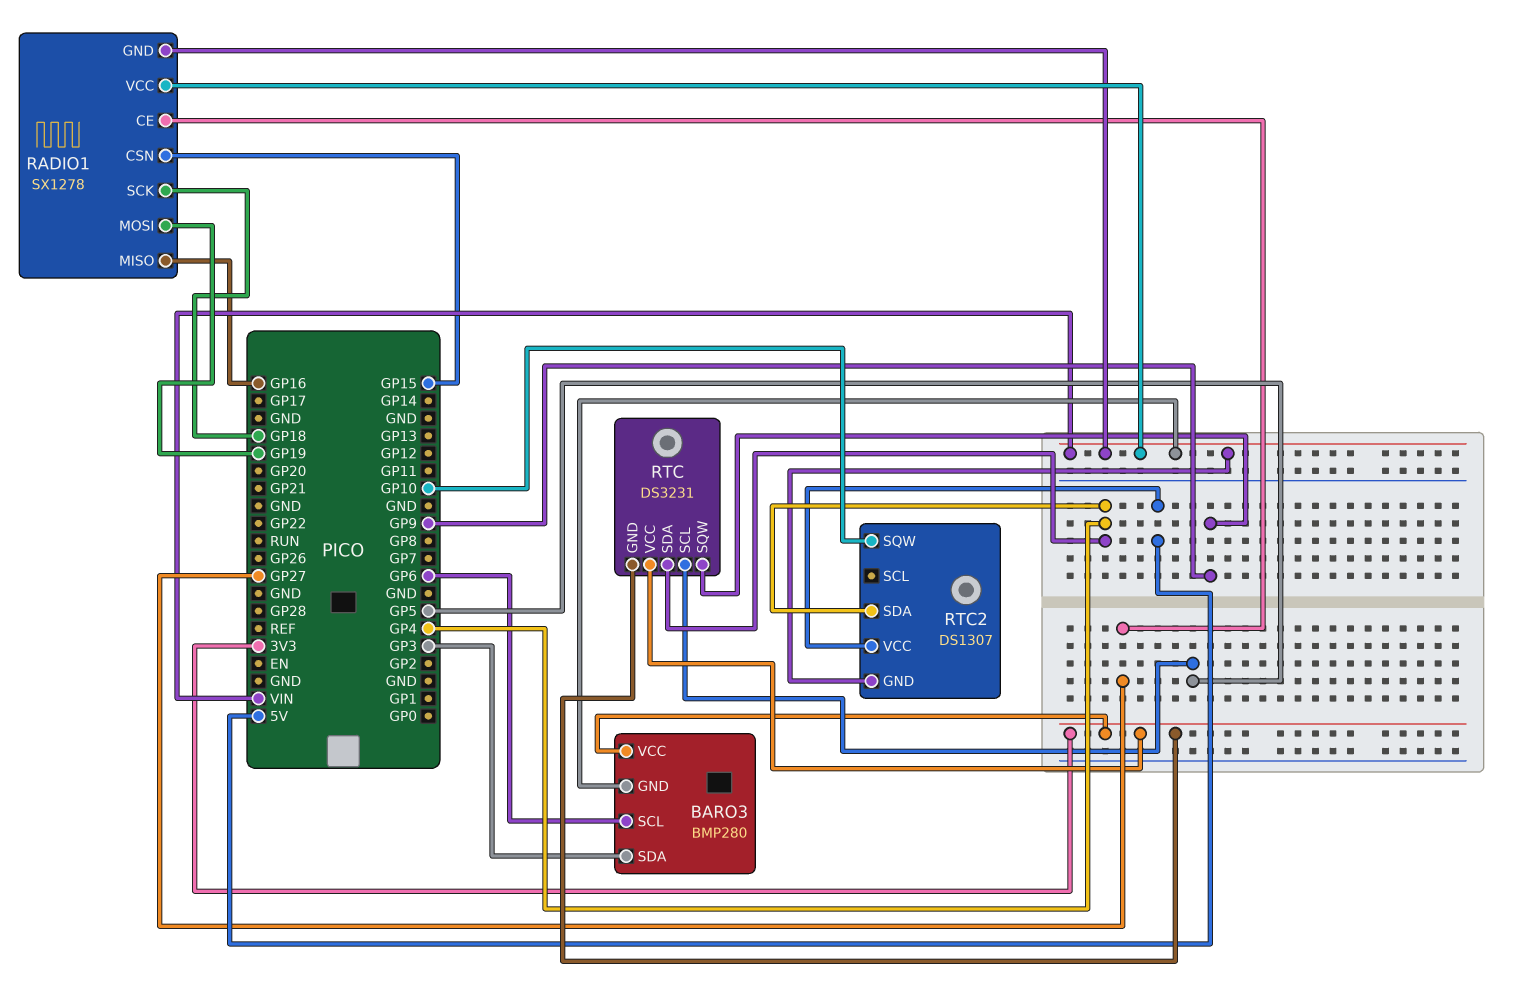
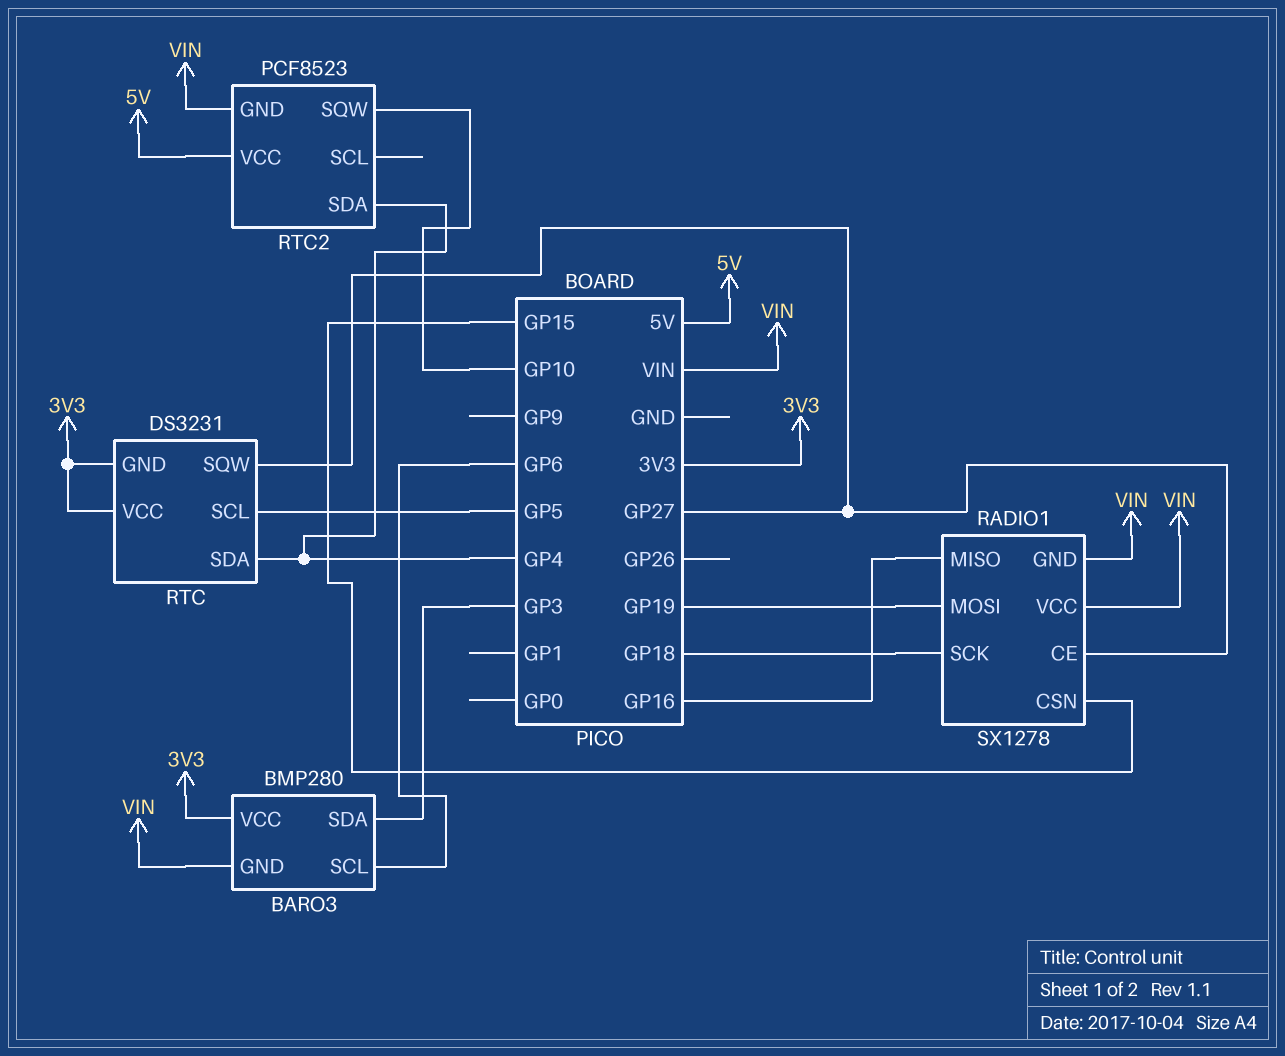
RTC pin SQW: GP9 -> GP27
RTC2: DS1307 -> PCF8523

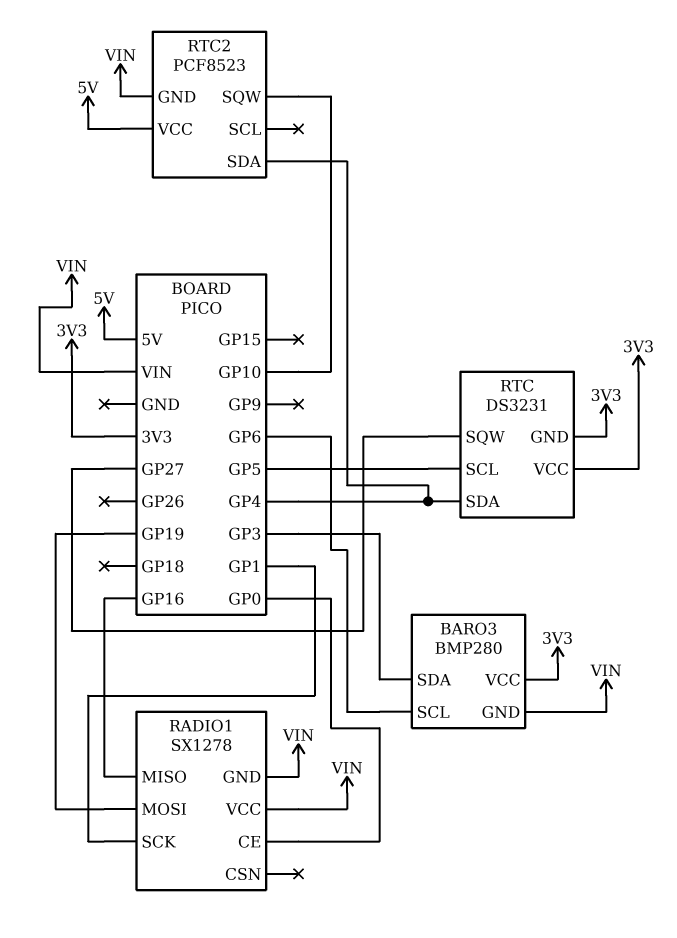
RADIO1 pin CE: GP27 -> GP0
RADIO1 pin CSN: GP15 -> none
RADIO1 pin SCK: GP18 -> GP1

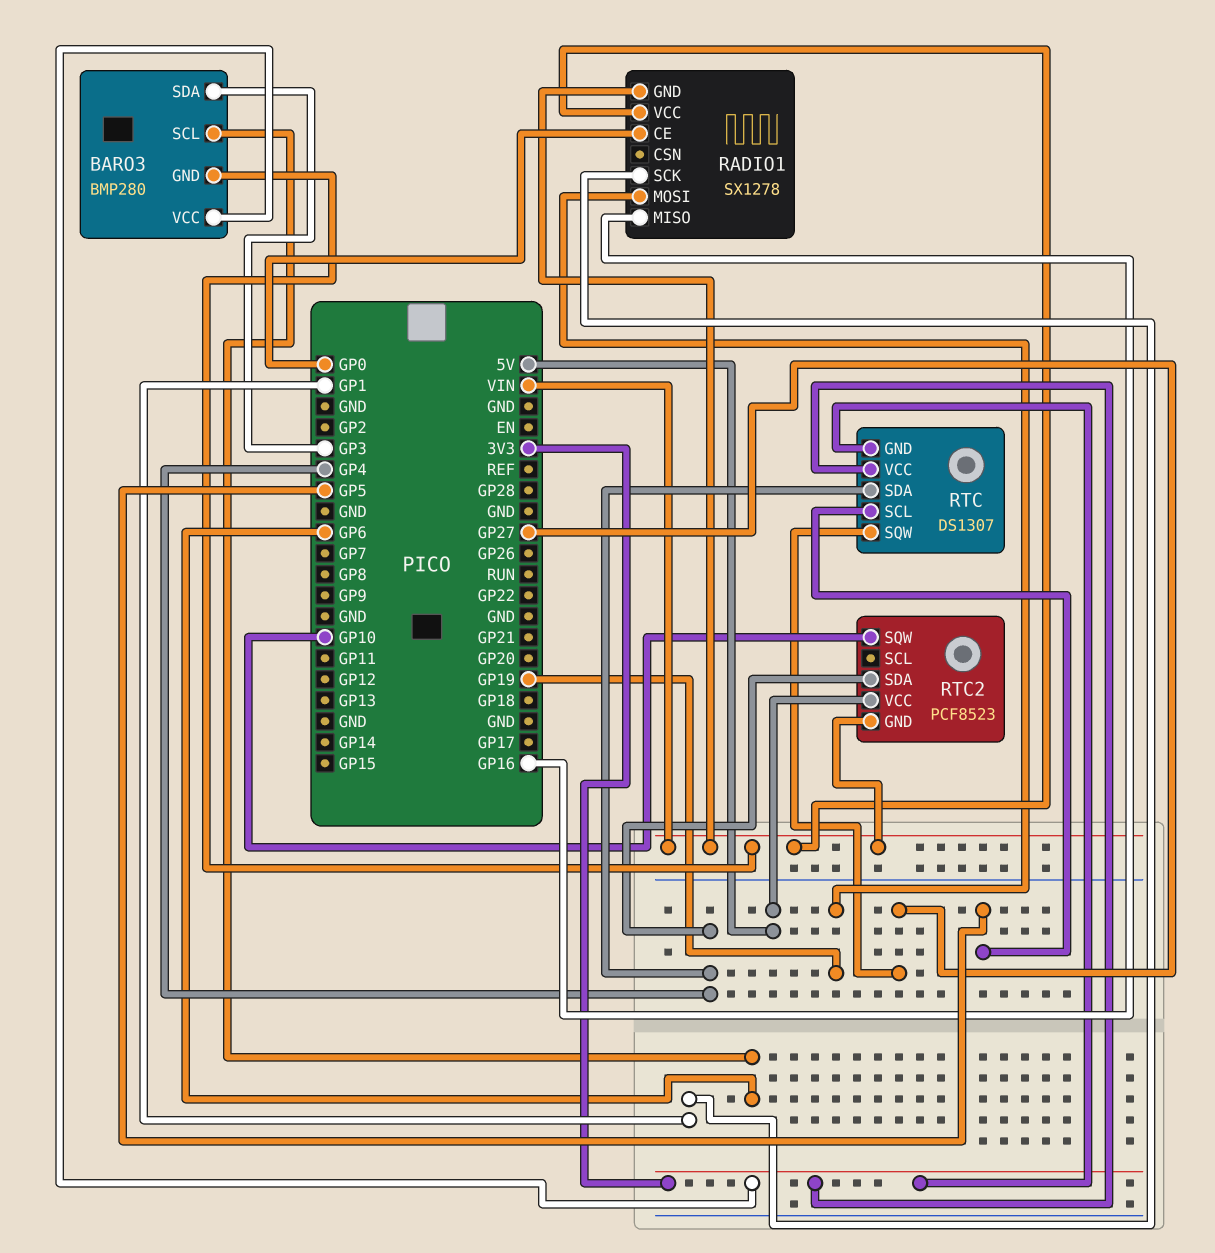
RTC: DS3231 -> DS1307

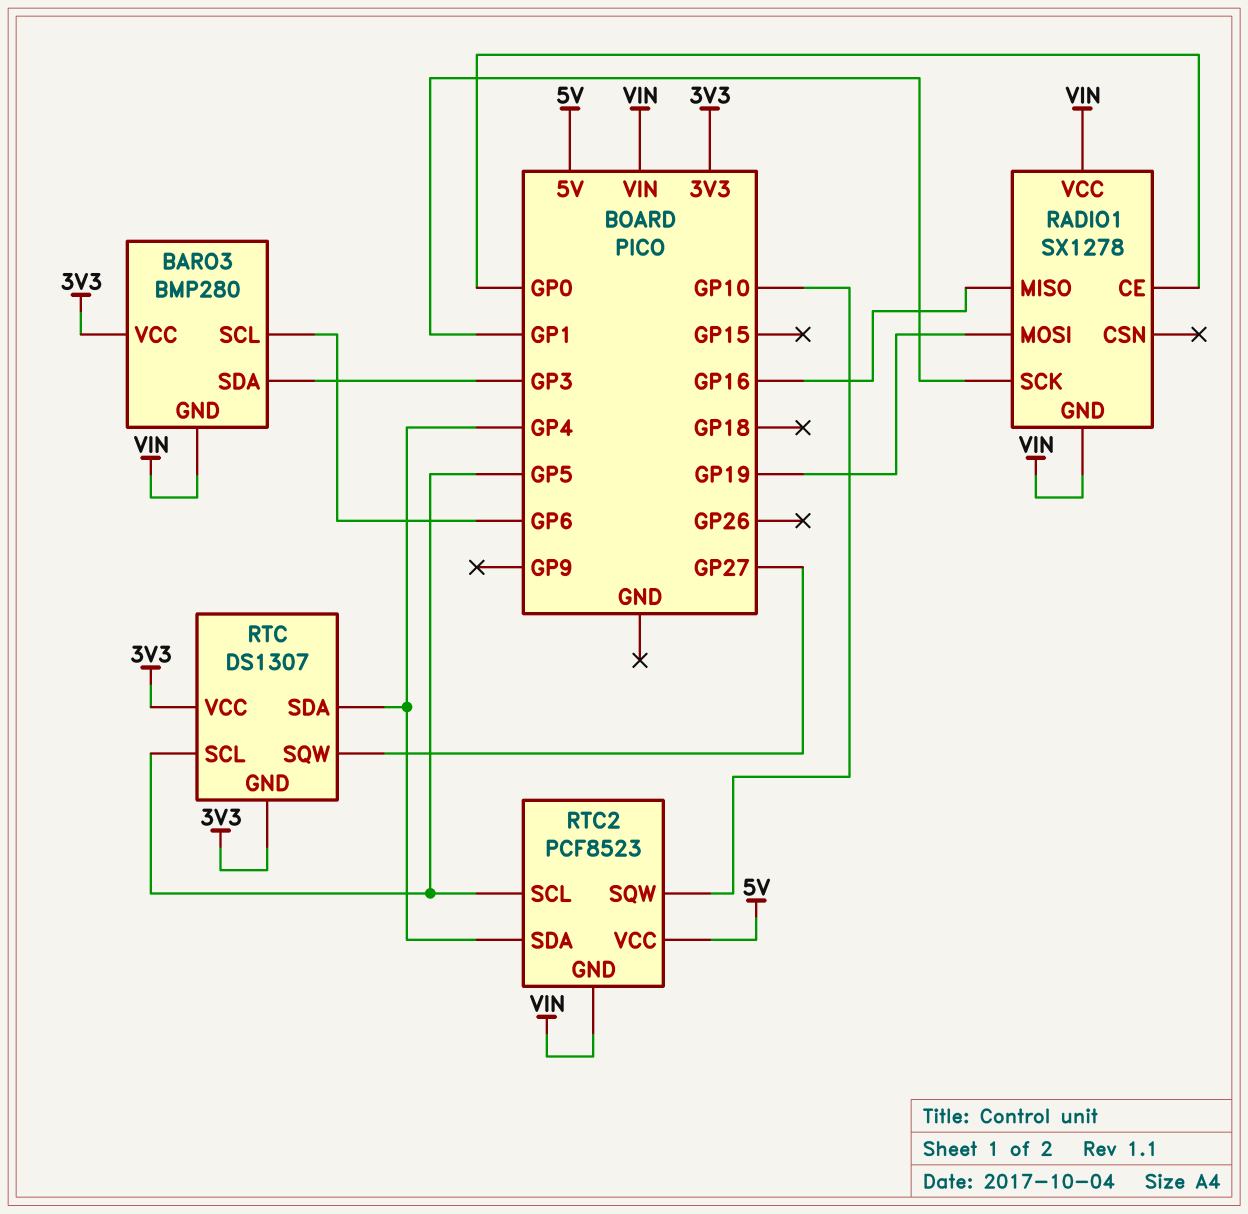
RTC2 pin SCL: none -> GP5

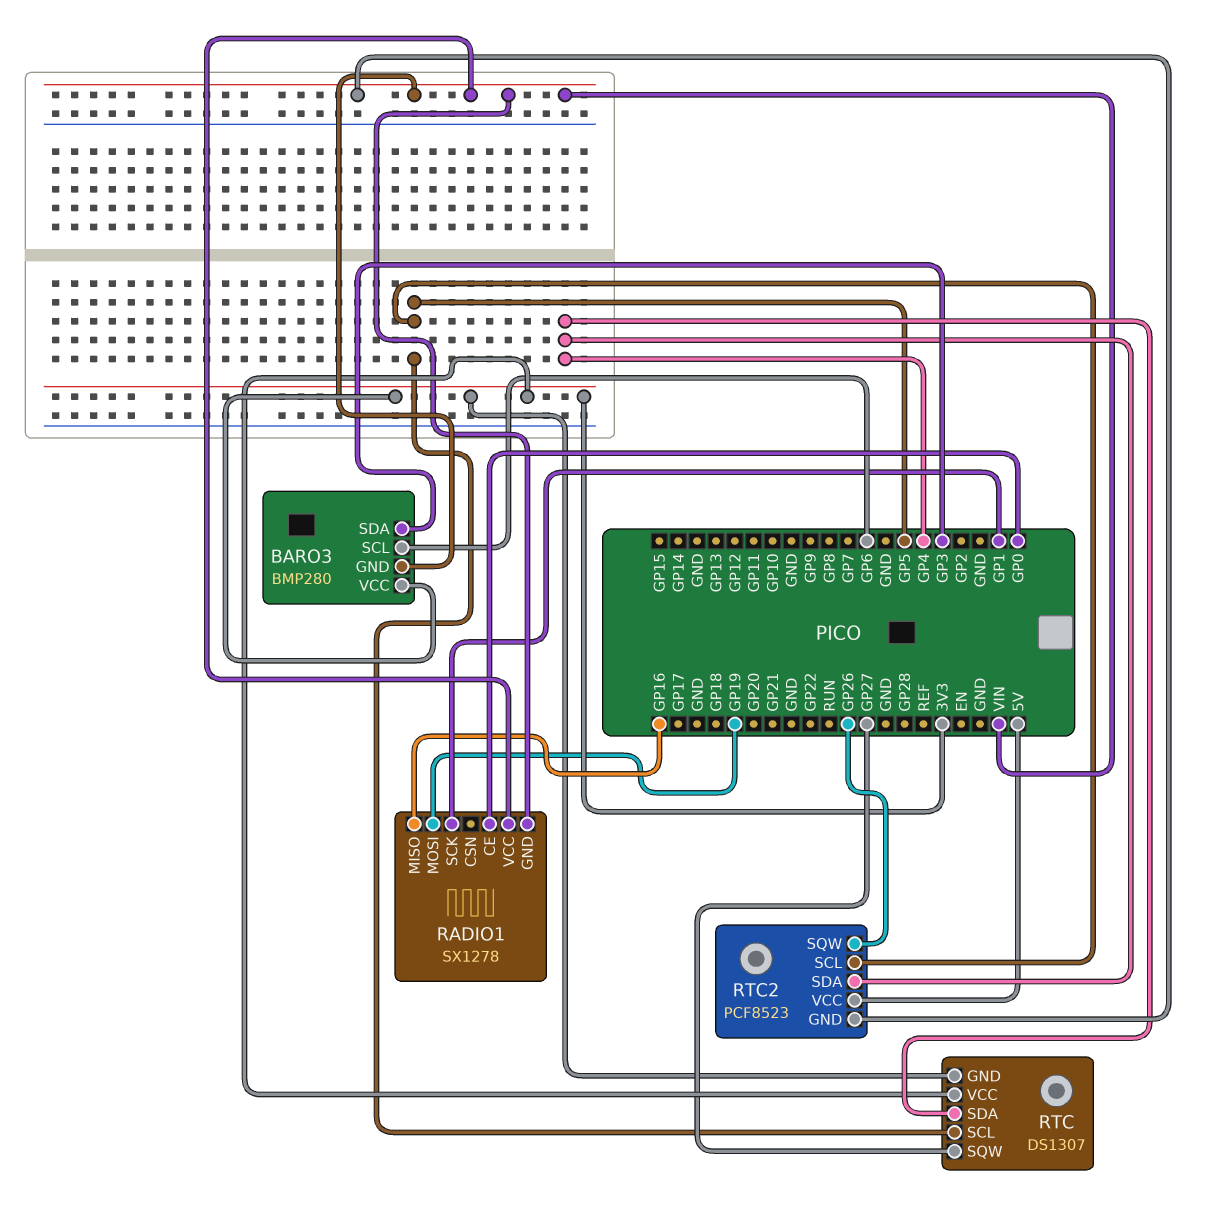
RTC2 pin SQW: GP10 -> GP26

